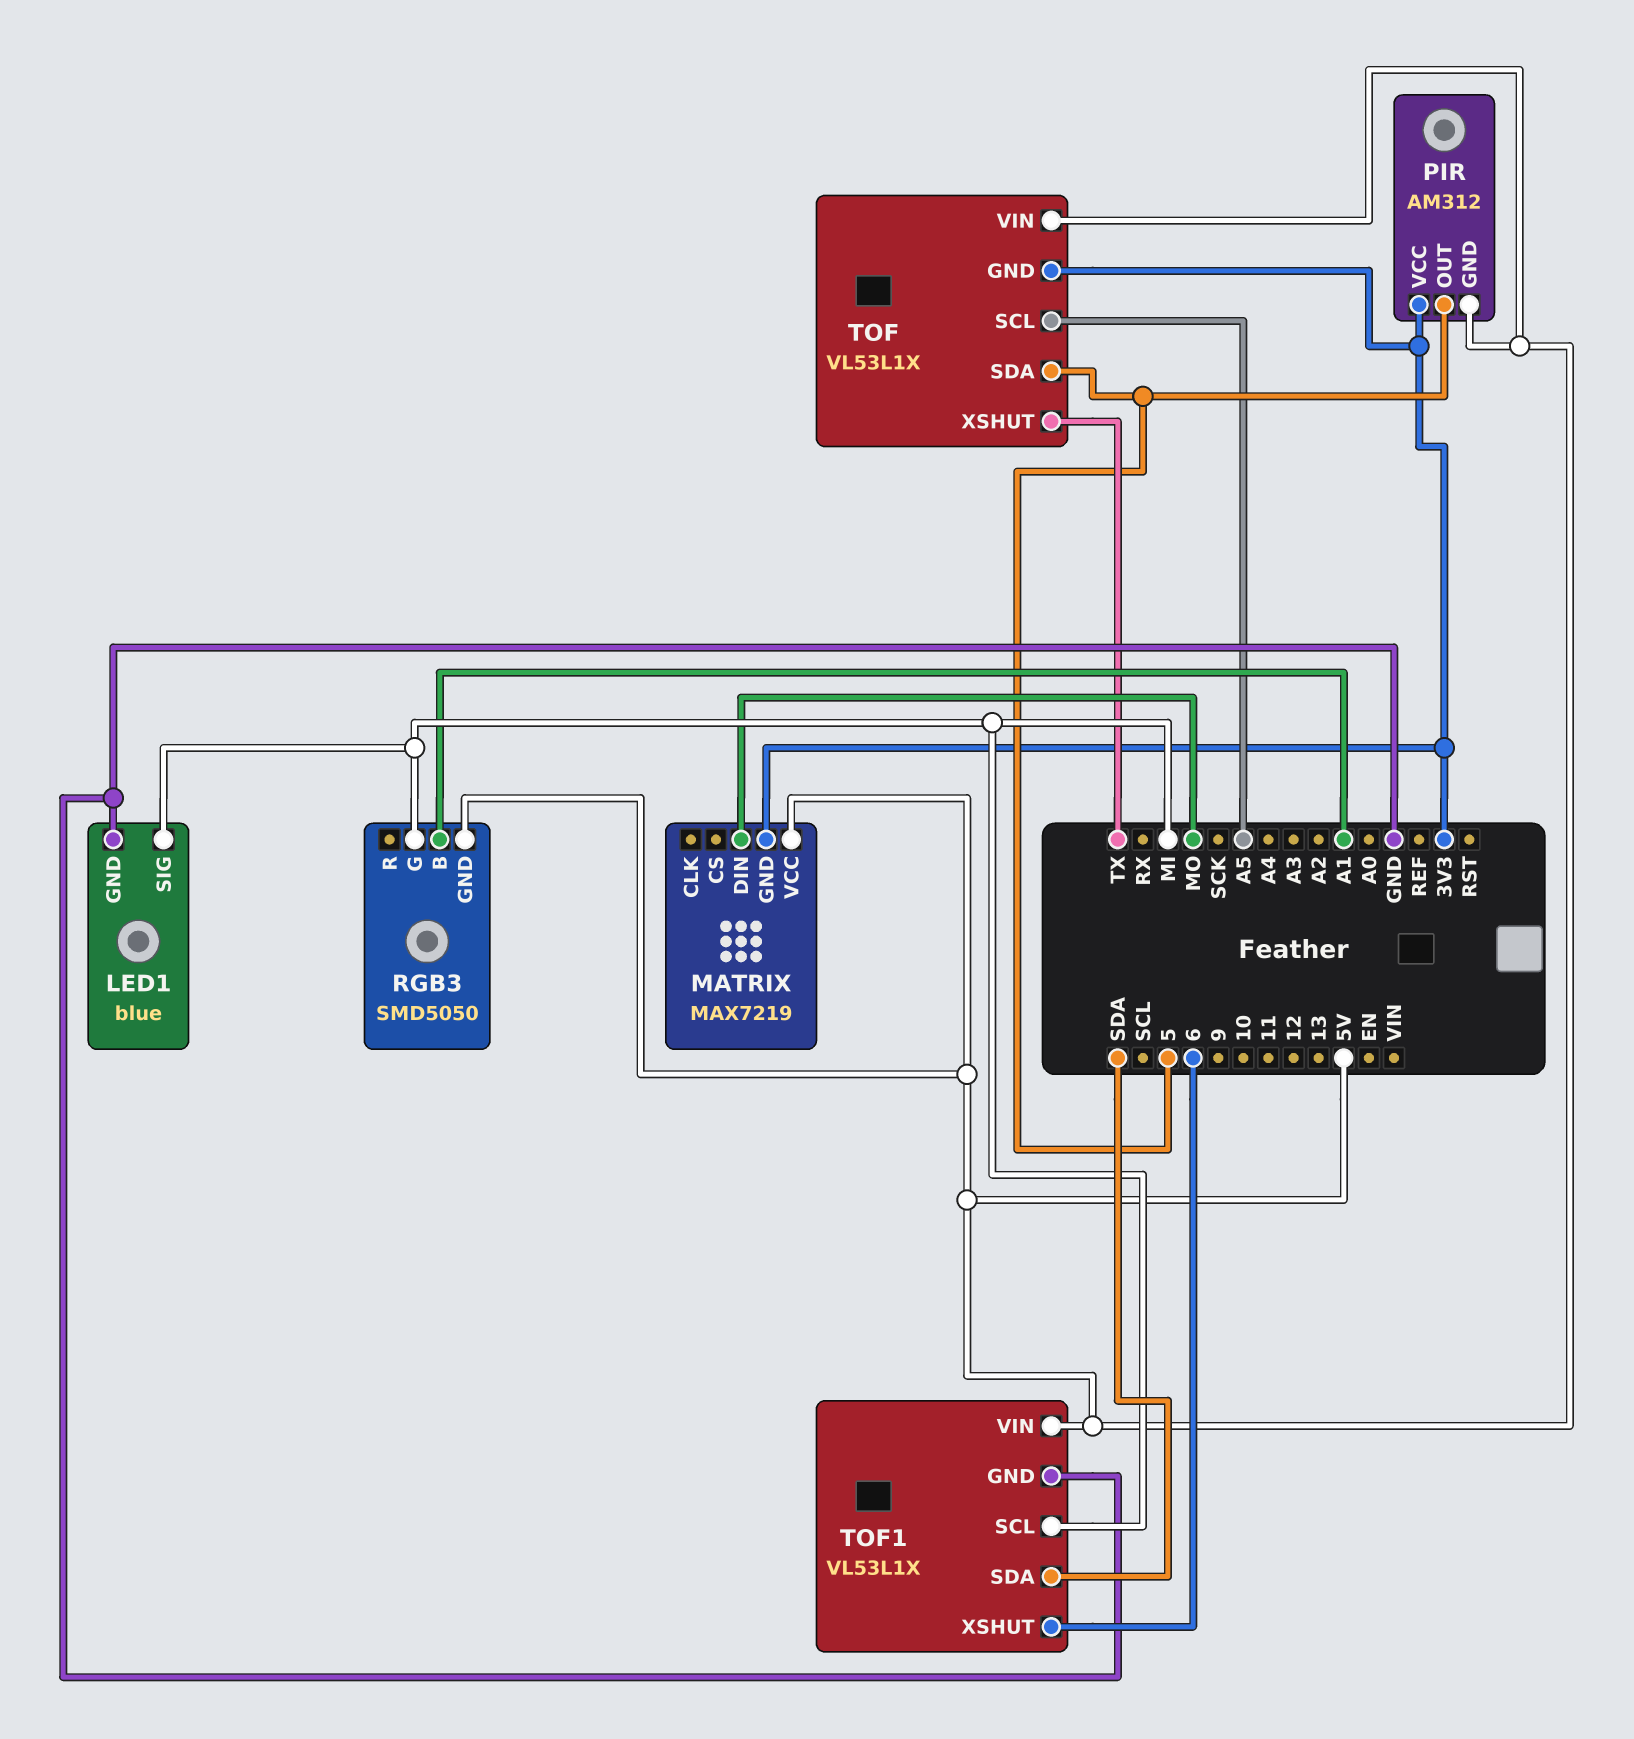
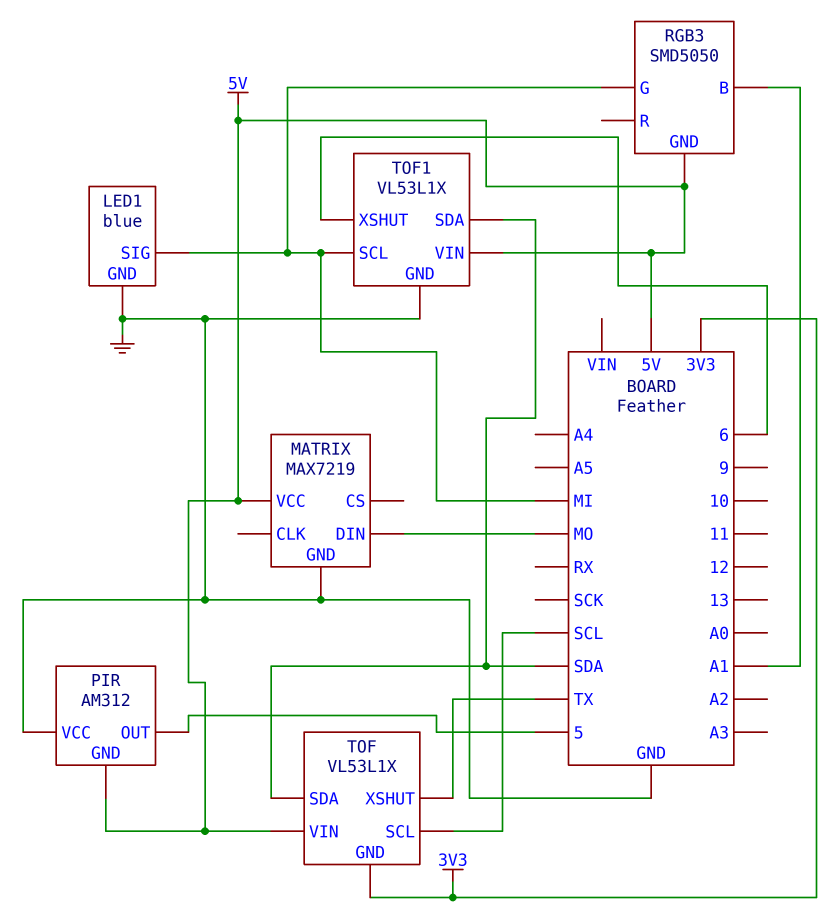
MATRIX pin GND: 3V3 -> GND
PIR pin VCC: 3V3 -> GND
TOF pin SCL: A5 -> SCL
TOF pin SDA: 5 -> SDA

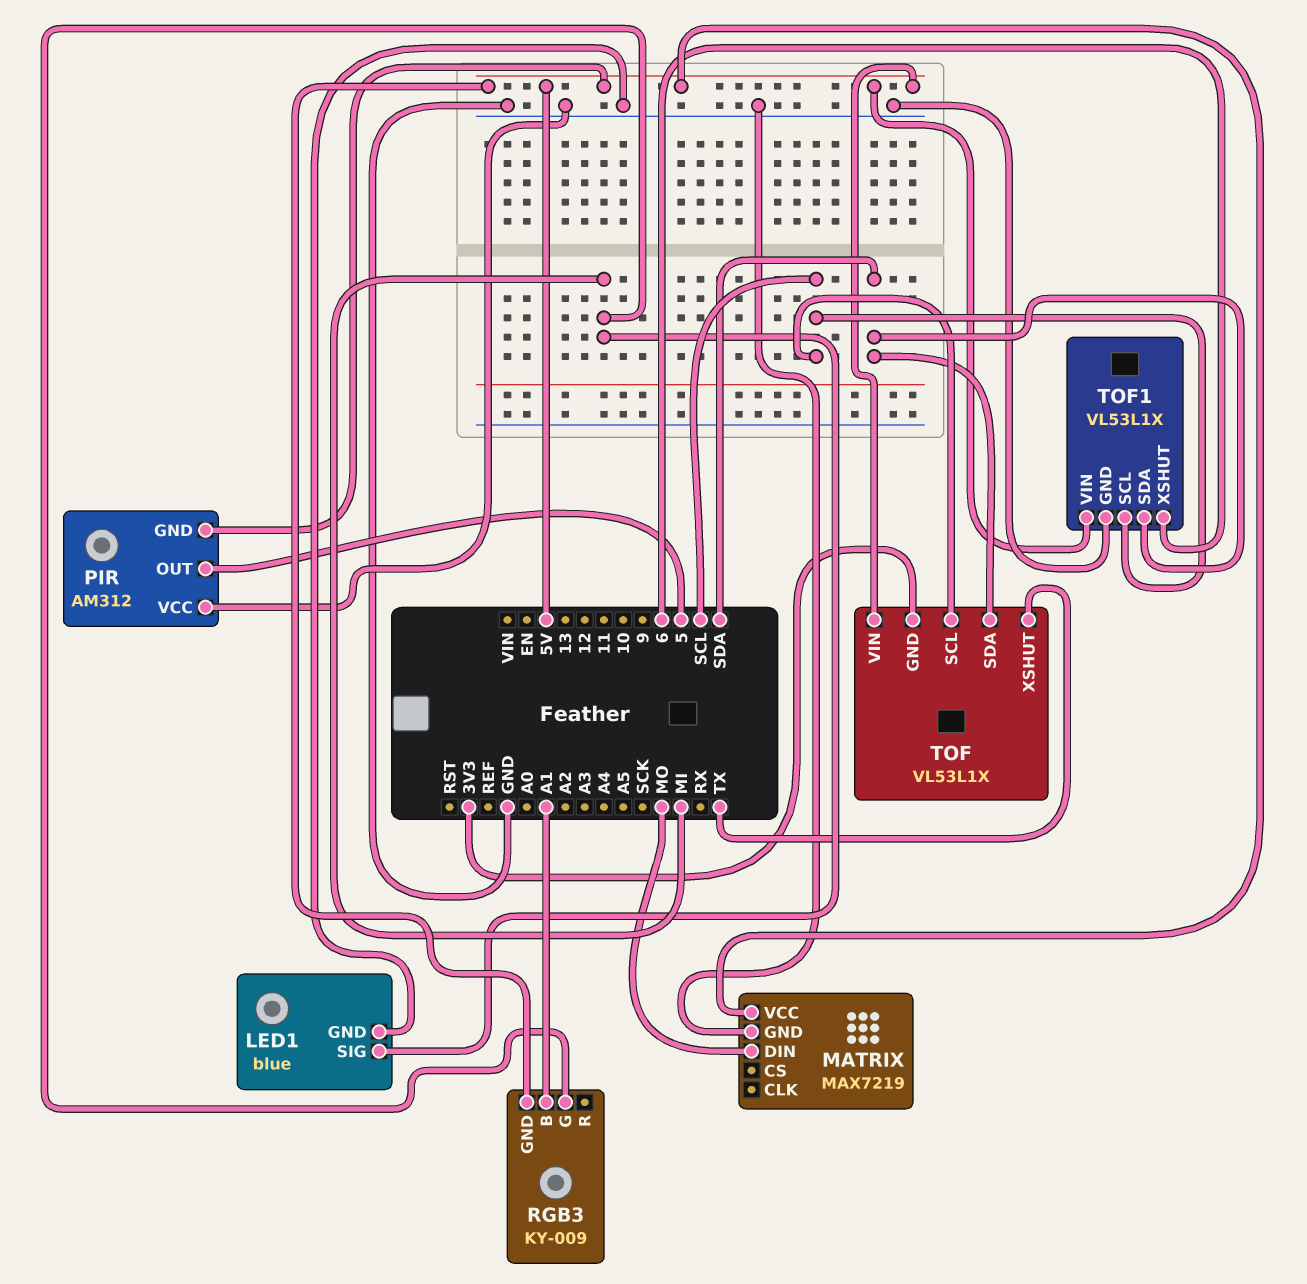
RGB3: SMD5050 -> KY-009
TOF1 pin SCL: MI -> SCL

